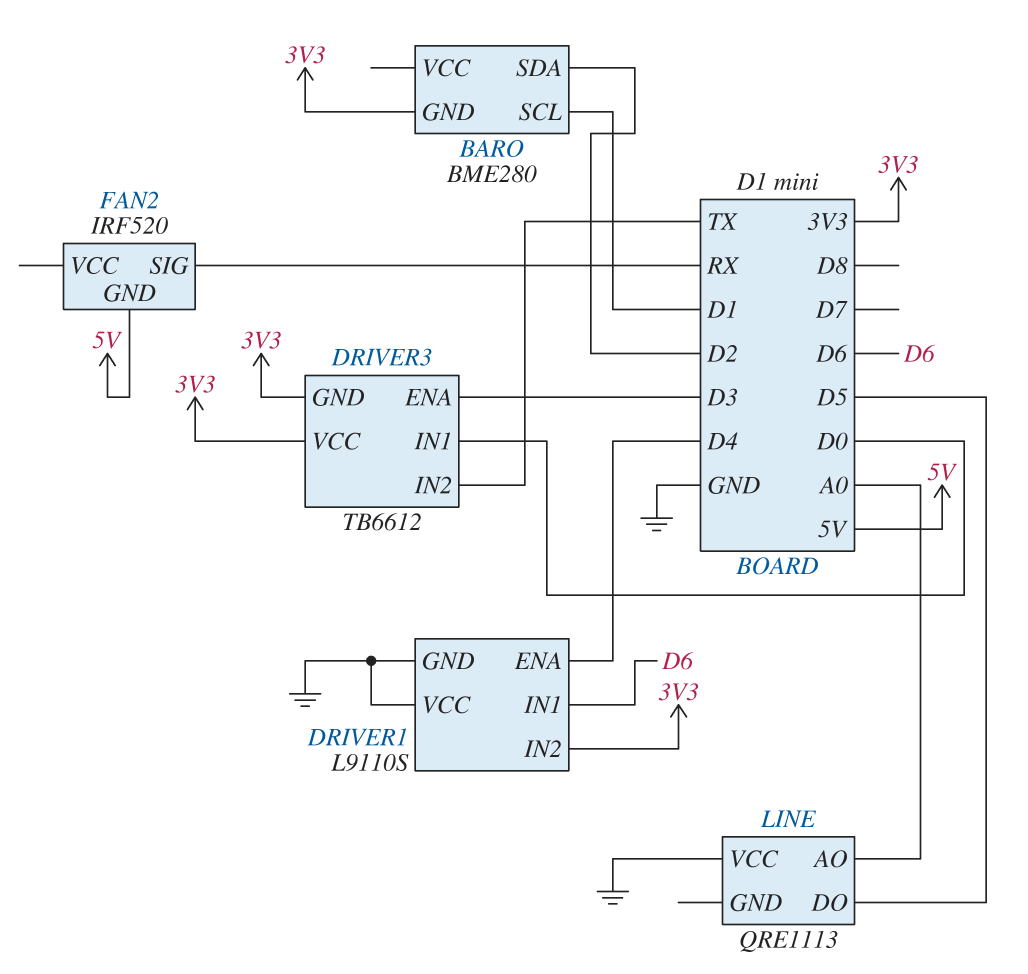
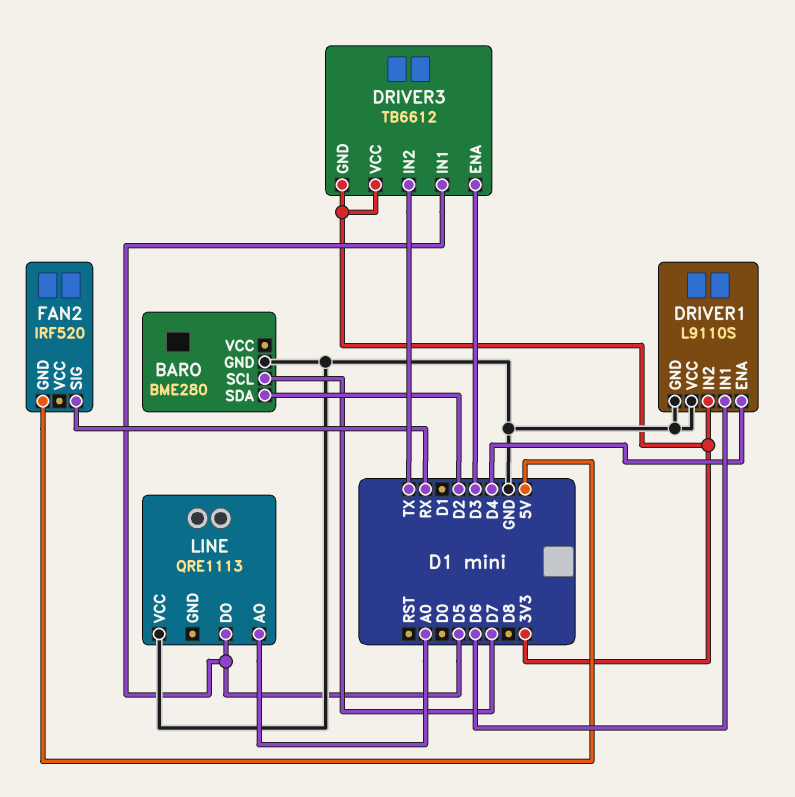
BARO pin GND: 3V3 -> GND
BARO pin SCL: D1 -> D7
DRIVER3 pin IN1: D0 -> D5

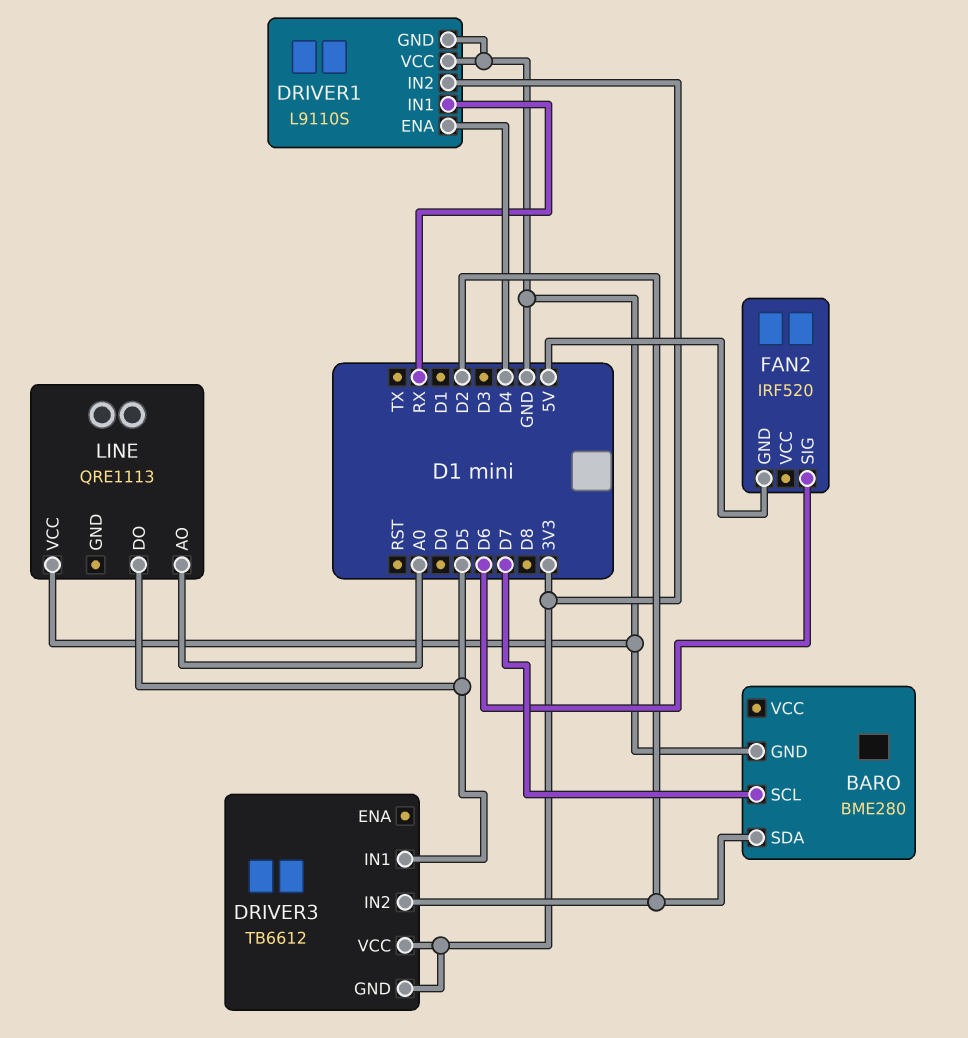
DRIVER1 pin IN1: D6 -> RX
DRIVER3 pin ENA: D3 -> none
DRIVER3 pin IN2: TX -> D2
FAN2 pin SIG: RX -> D6

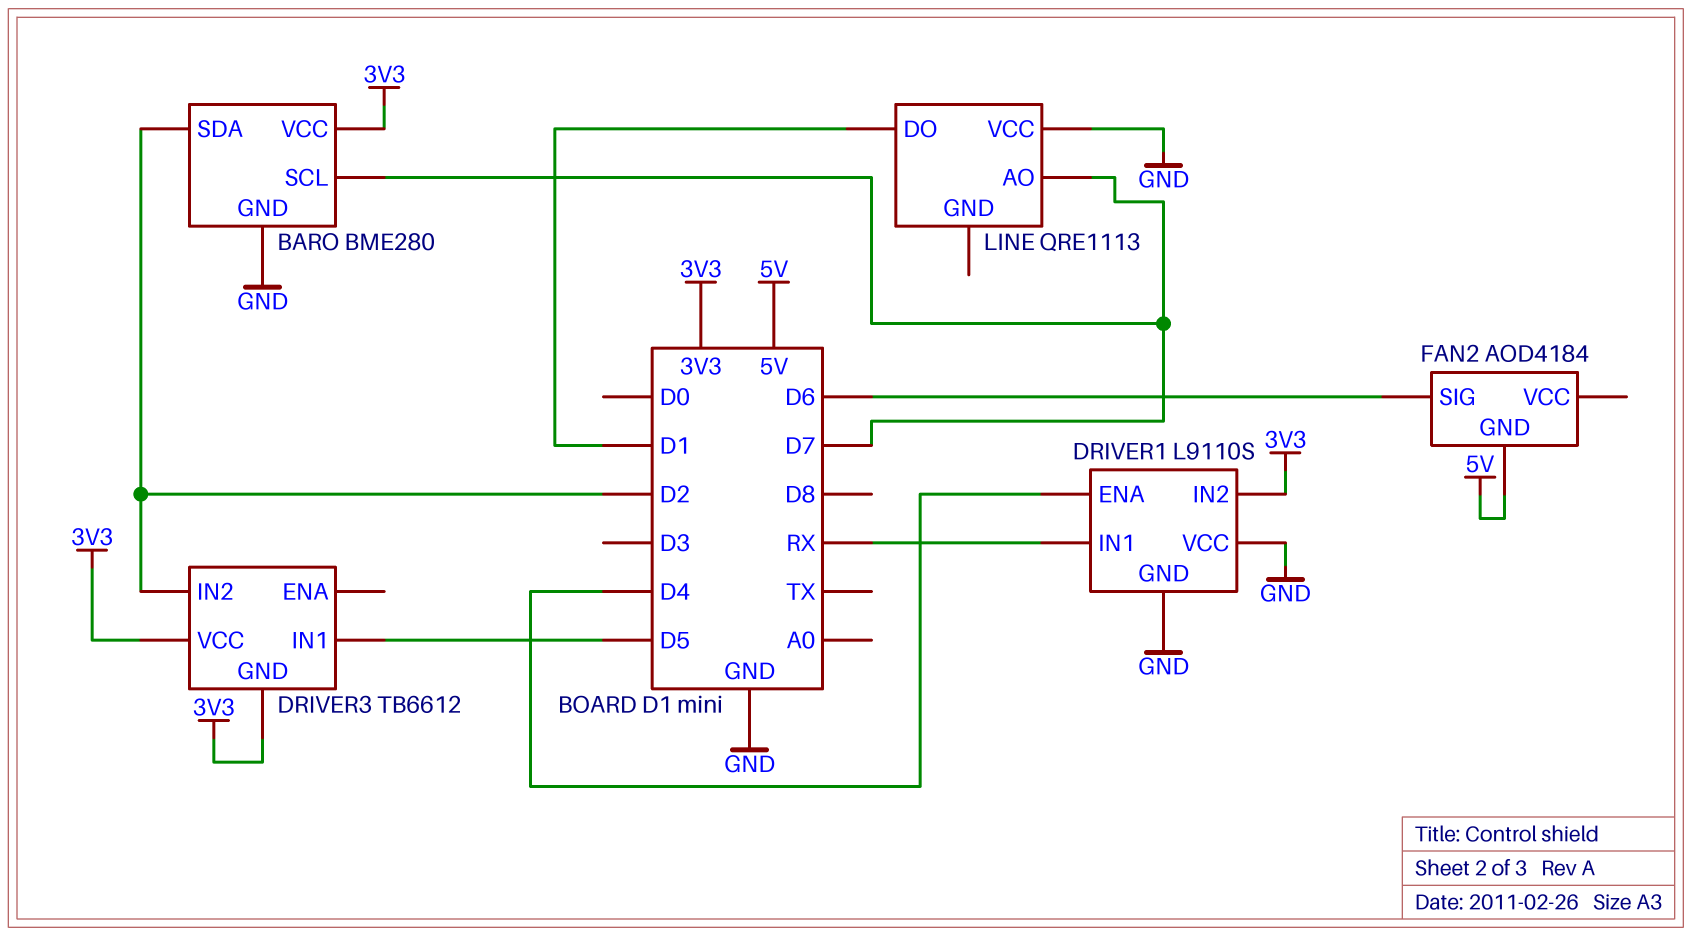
BARO pin VCC: none -> 3V3
FAN2: IRF520 -> AOD4184
LINE pin AO: A0 -> D7
LINE pin DO: D5 -> D1

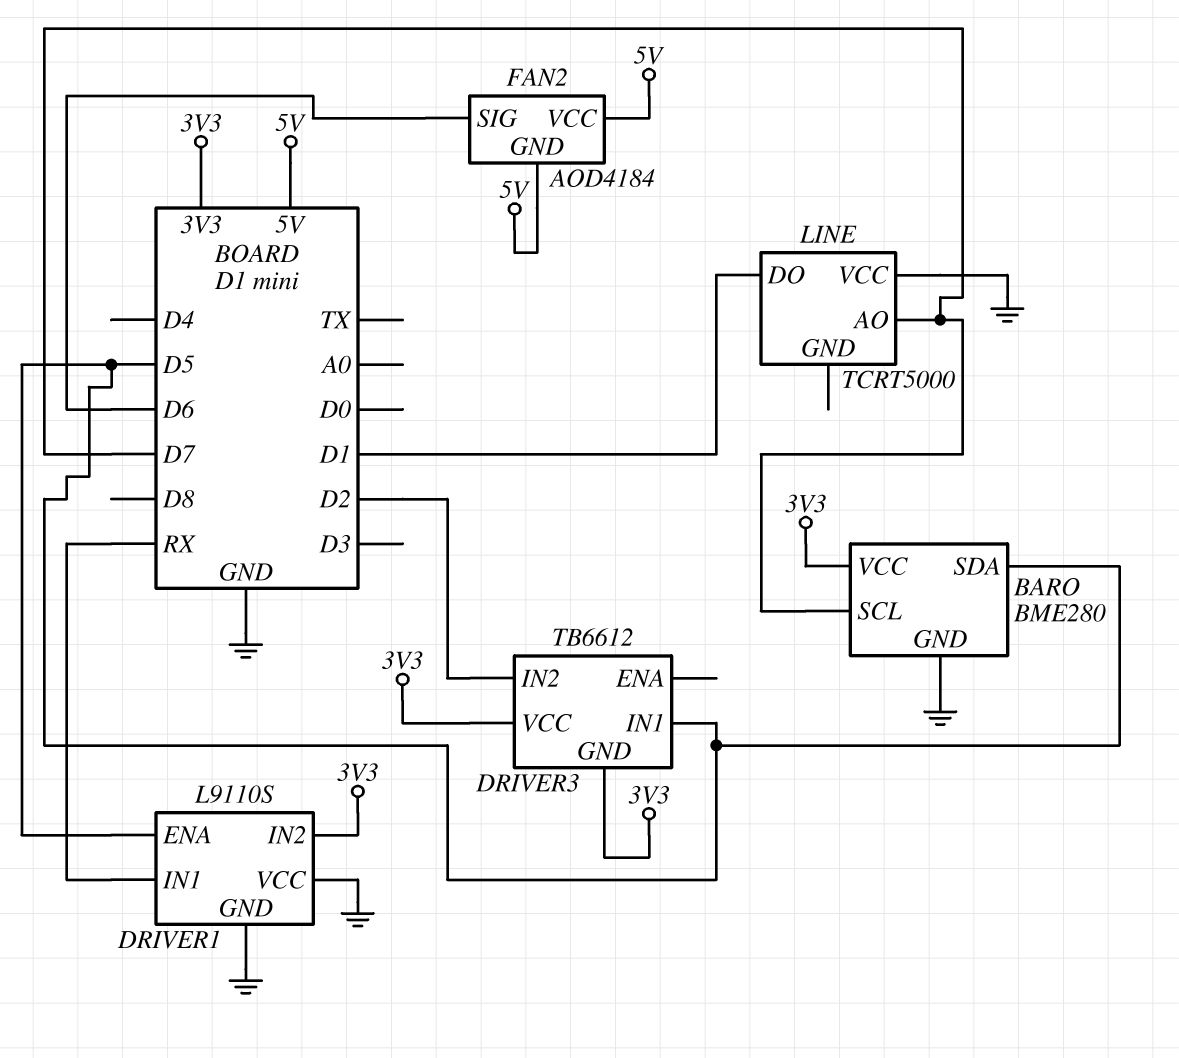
BARO pin SDA: D2 -> D5
DRIVER1 pin ENA: D4 -> D5
FAN2 pin VCC: none -> 5V
LINE: QRE1113 -> TCRT5000

